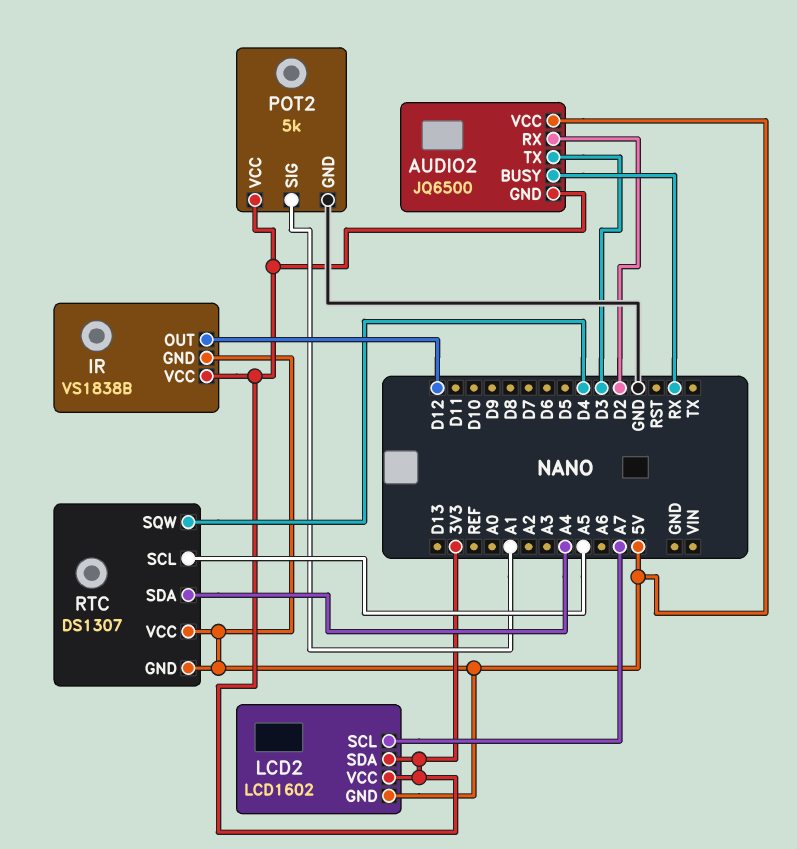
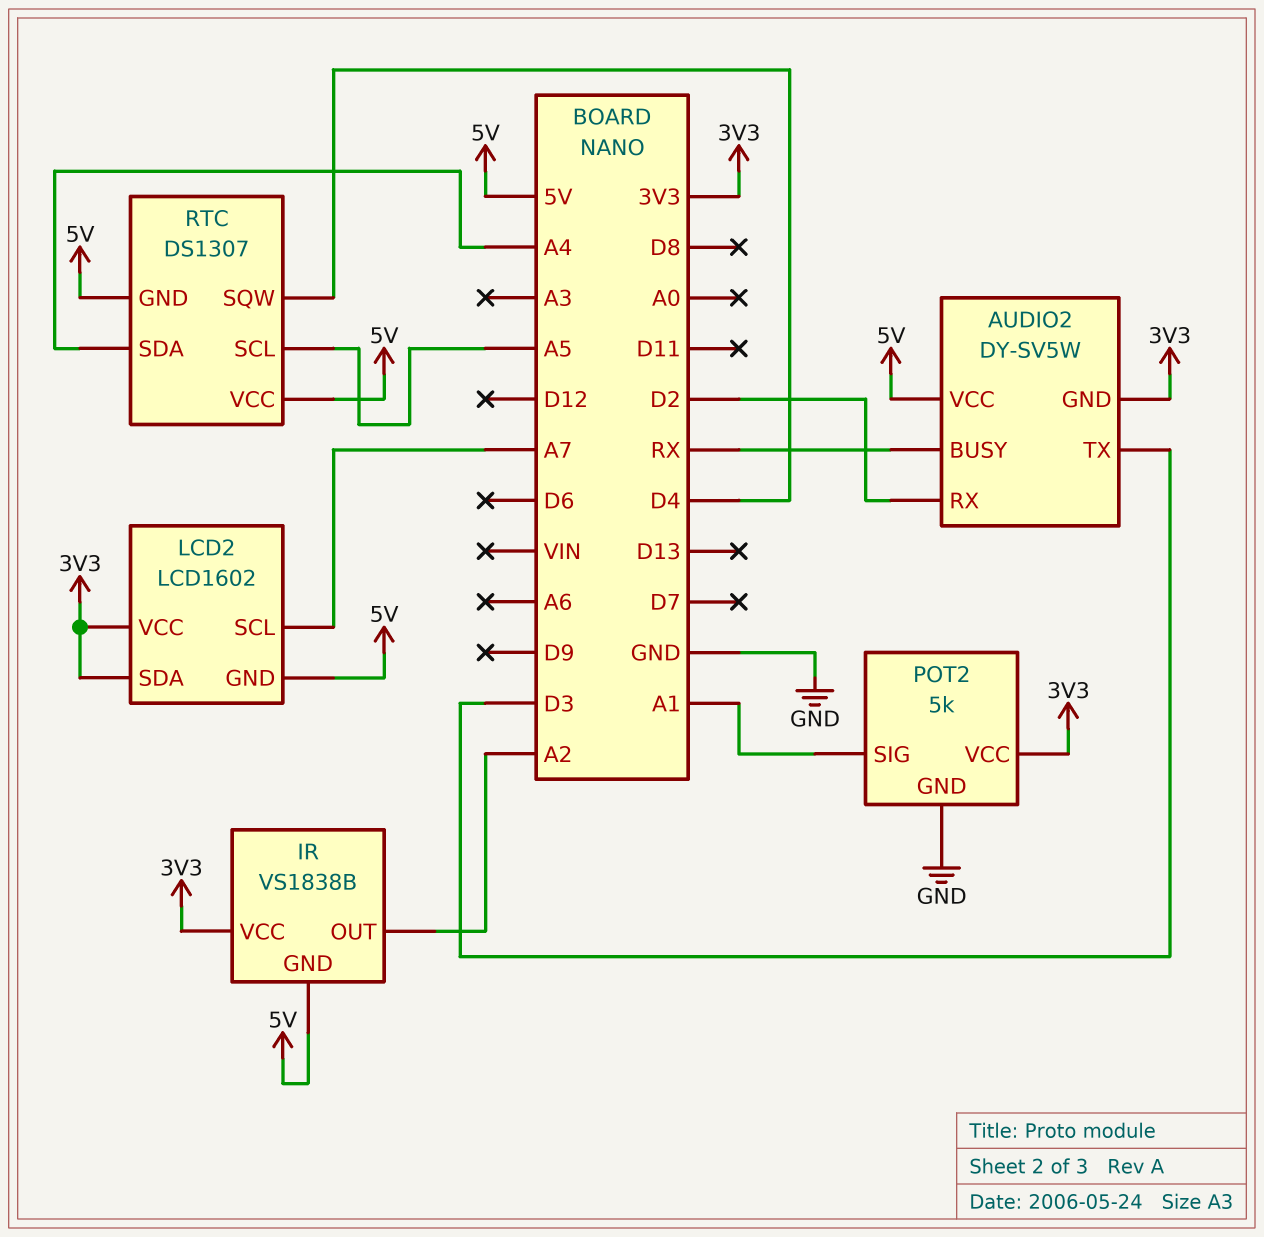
AUDIO2: JQ6500 -> DY-SV5W
IR pin OUT: D12 -> A2

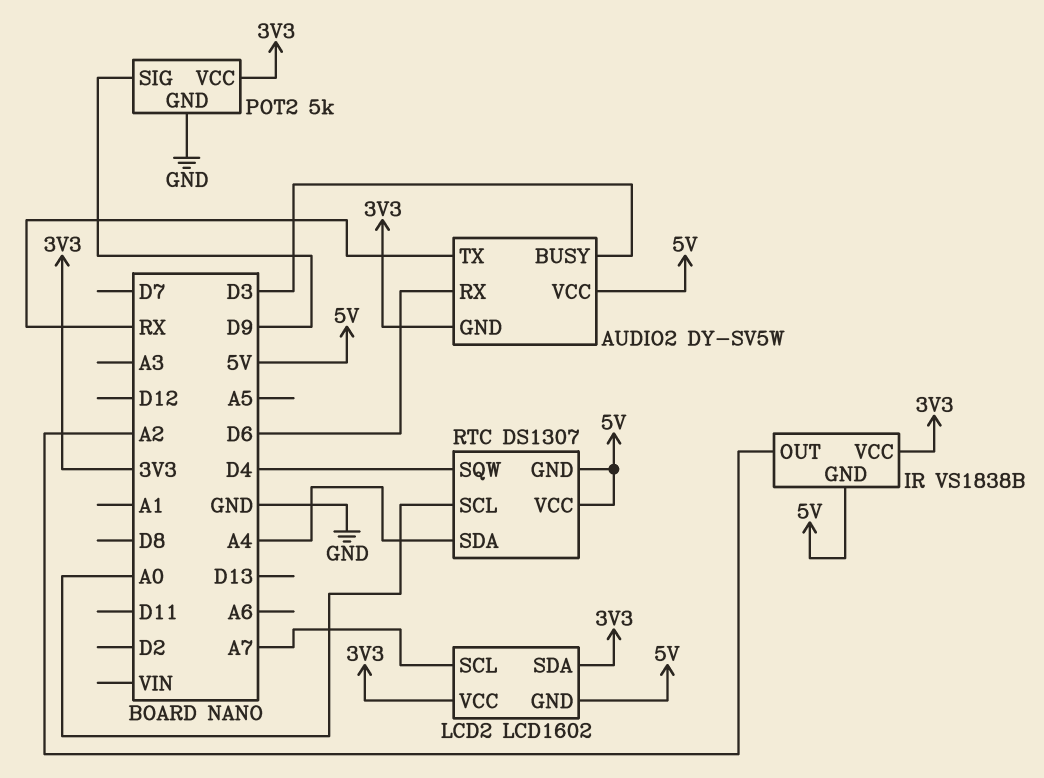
AUDIO2 pin BUSY: RX -> D3
AUDIO2 pin RX: D2 -> D6
AUDIO2 pin TX: D3 -> RX
POT2 pin SIG: A1 -> D9
RTC pin SCL: A5 -> A0

